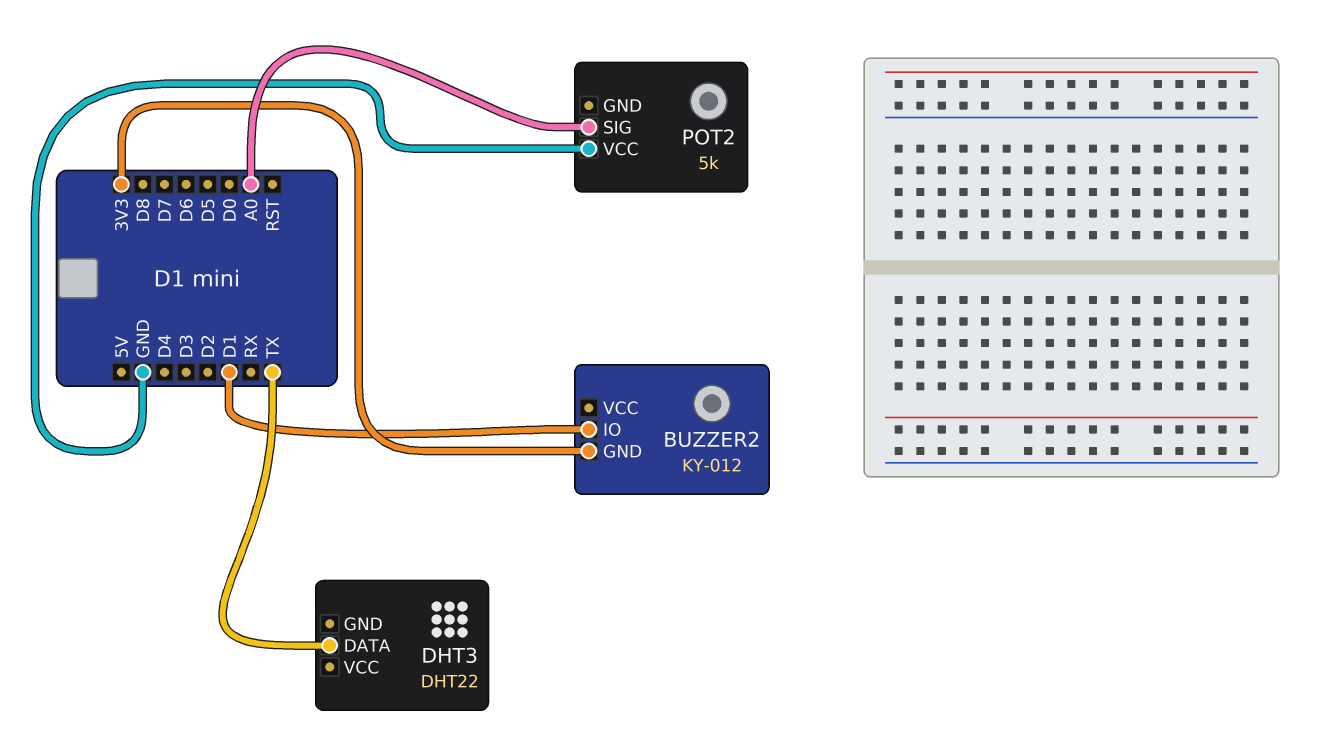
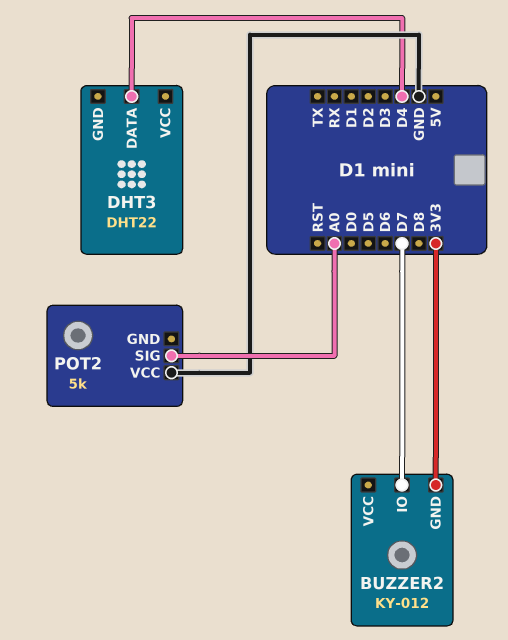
BUZZER2 pin IO: D1 -> D7
DHT3 pin DATA: TX -> D4

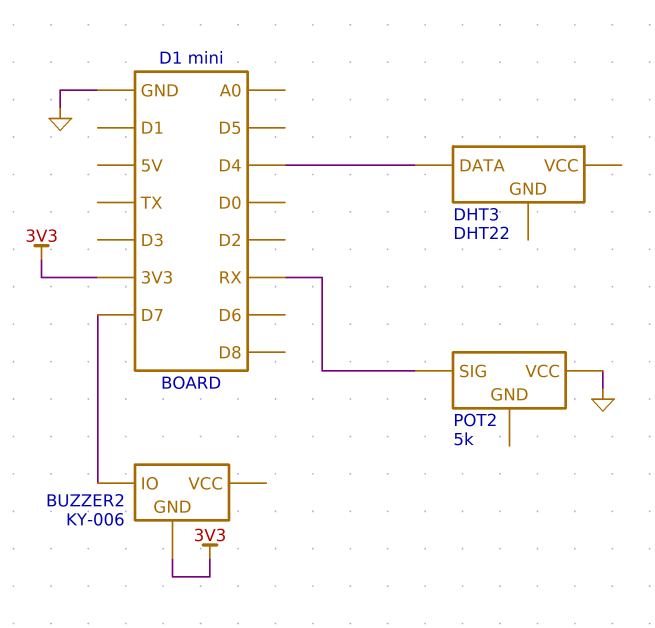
BUZZER2: KY-012 -> KY-006
POT2 pin SIG: A0 -> RX

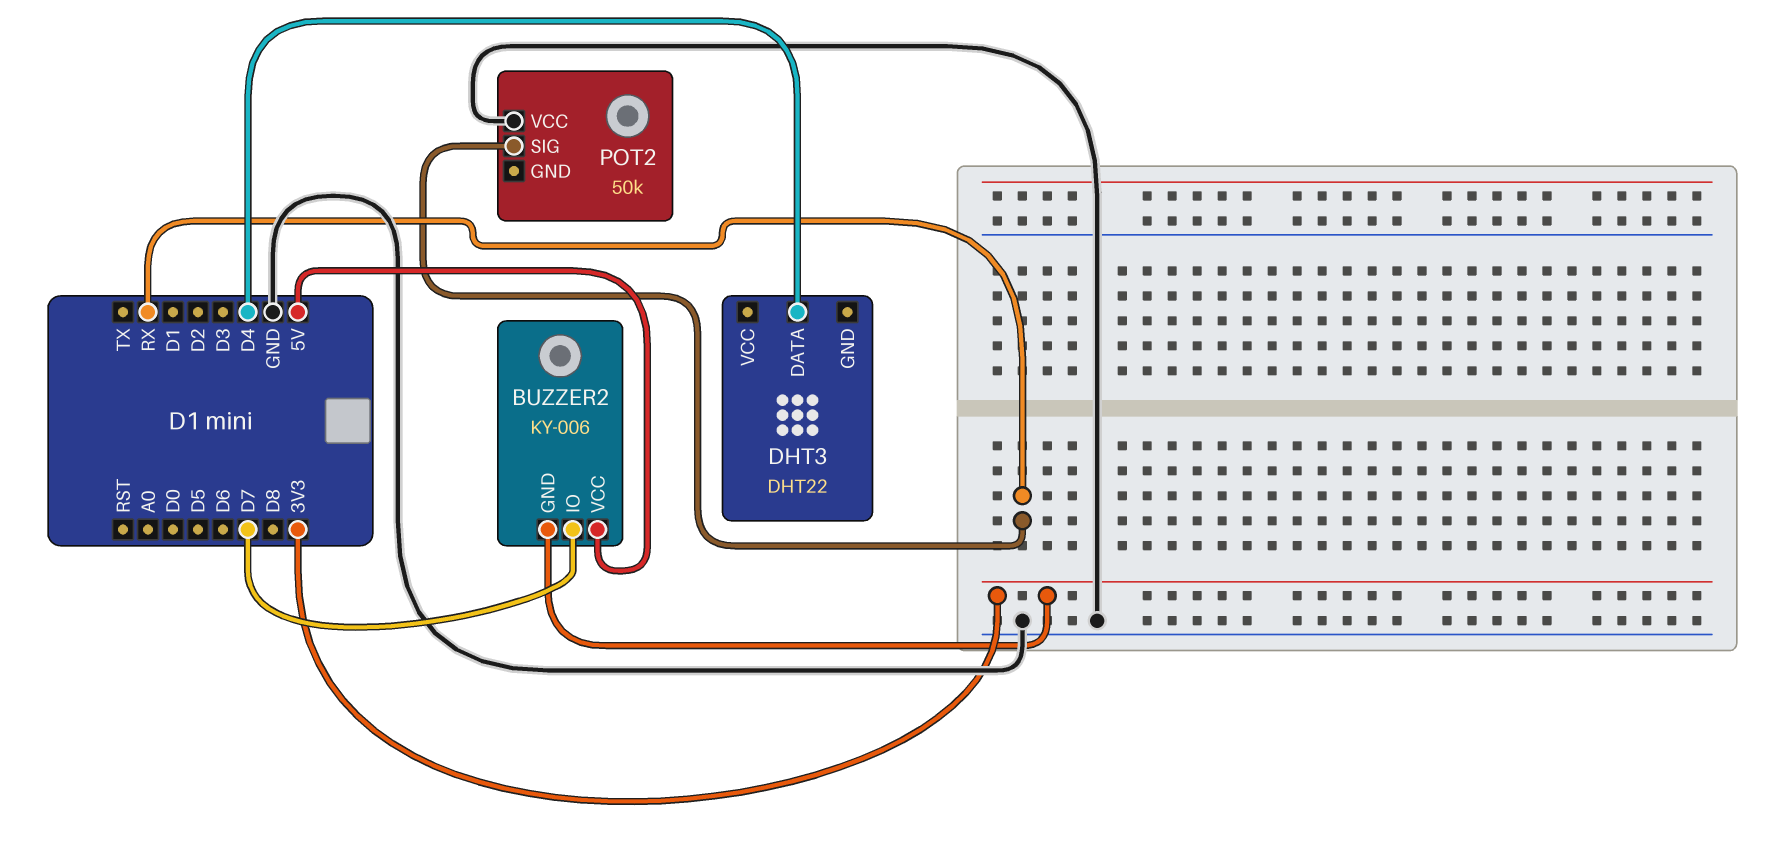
BUZZER2 pin VCC: none -> 5V
POT2: 5k -> 50k

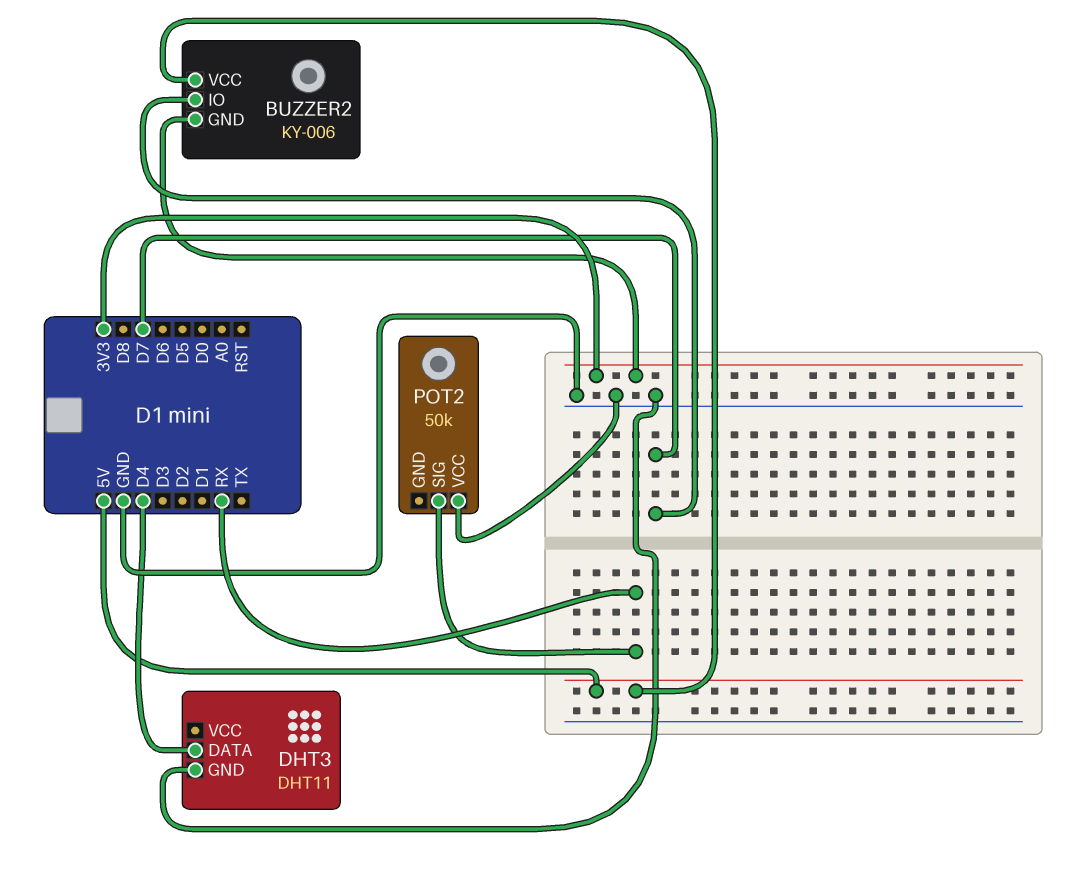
DHT3: DHT22 -> DHT11
DHT3 pin GND: none -> GND

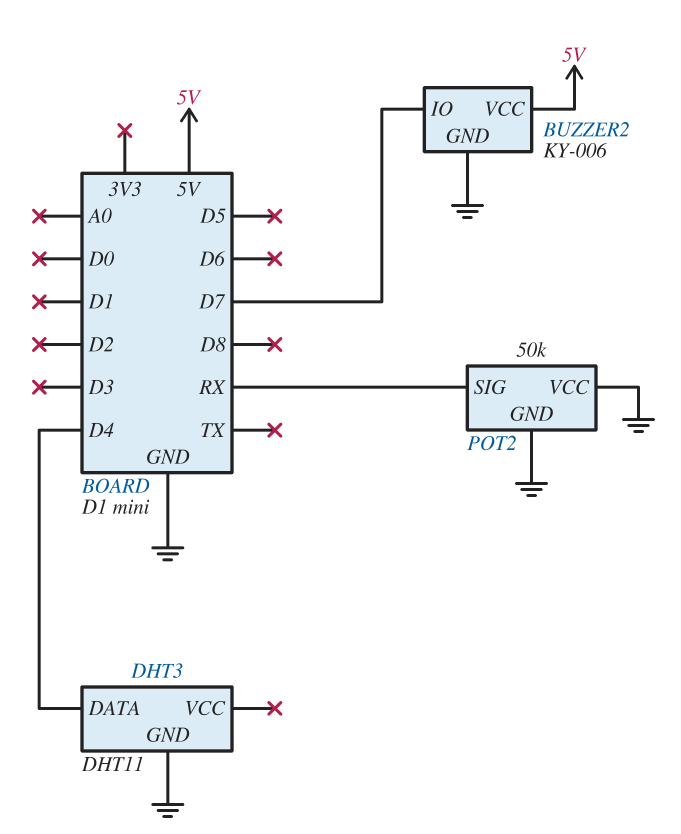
BUZZER2 pin GND: 3V3 -> GND
POT2 pin GND: none -> GND

